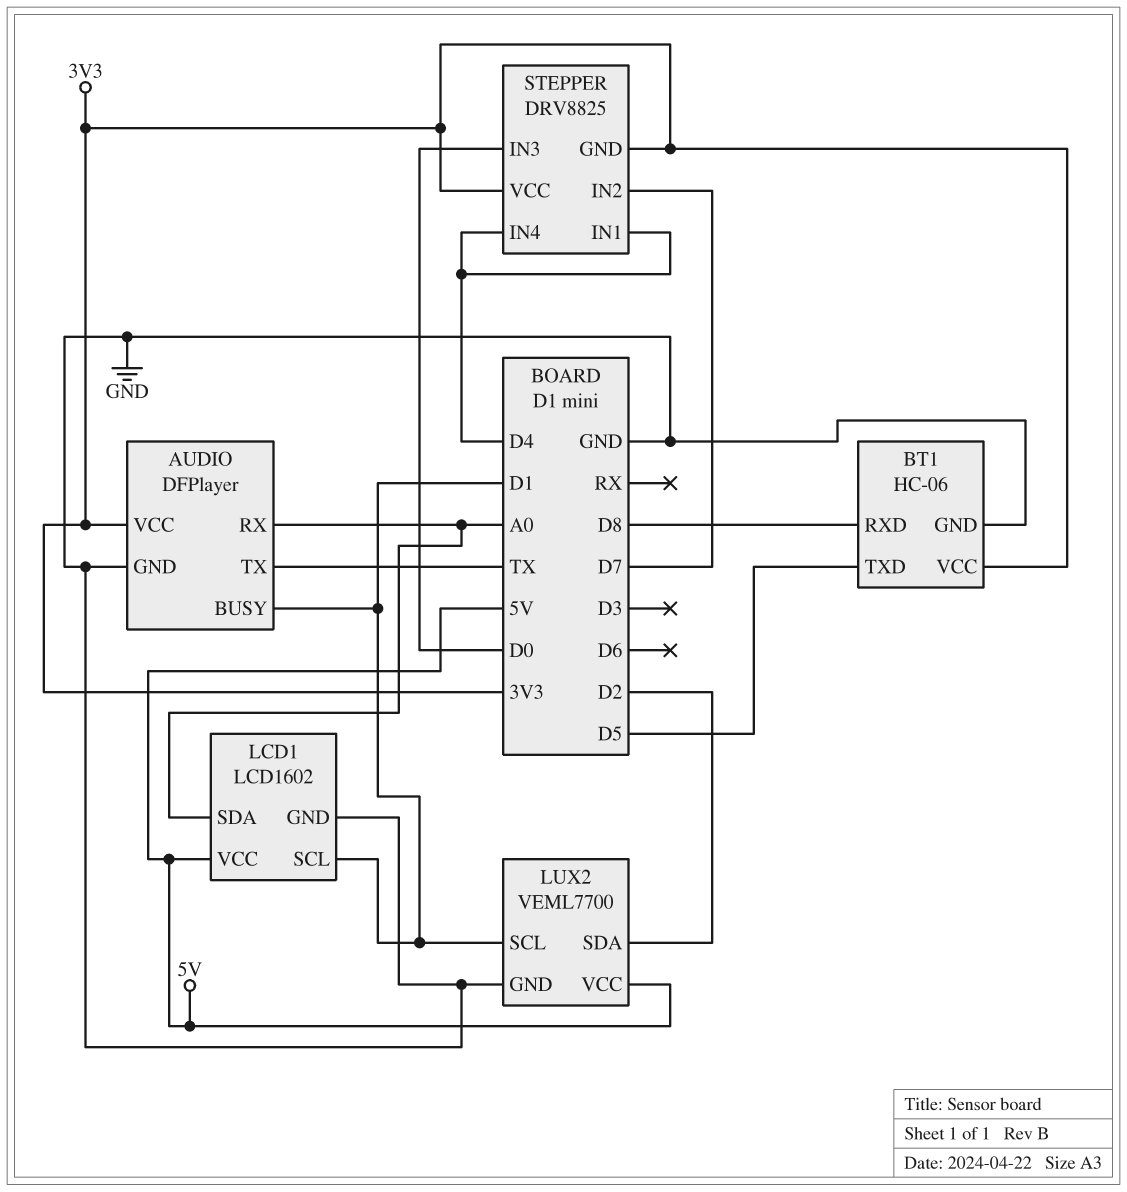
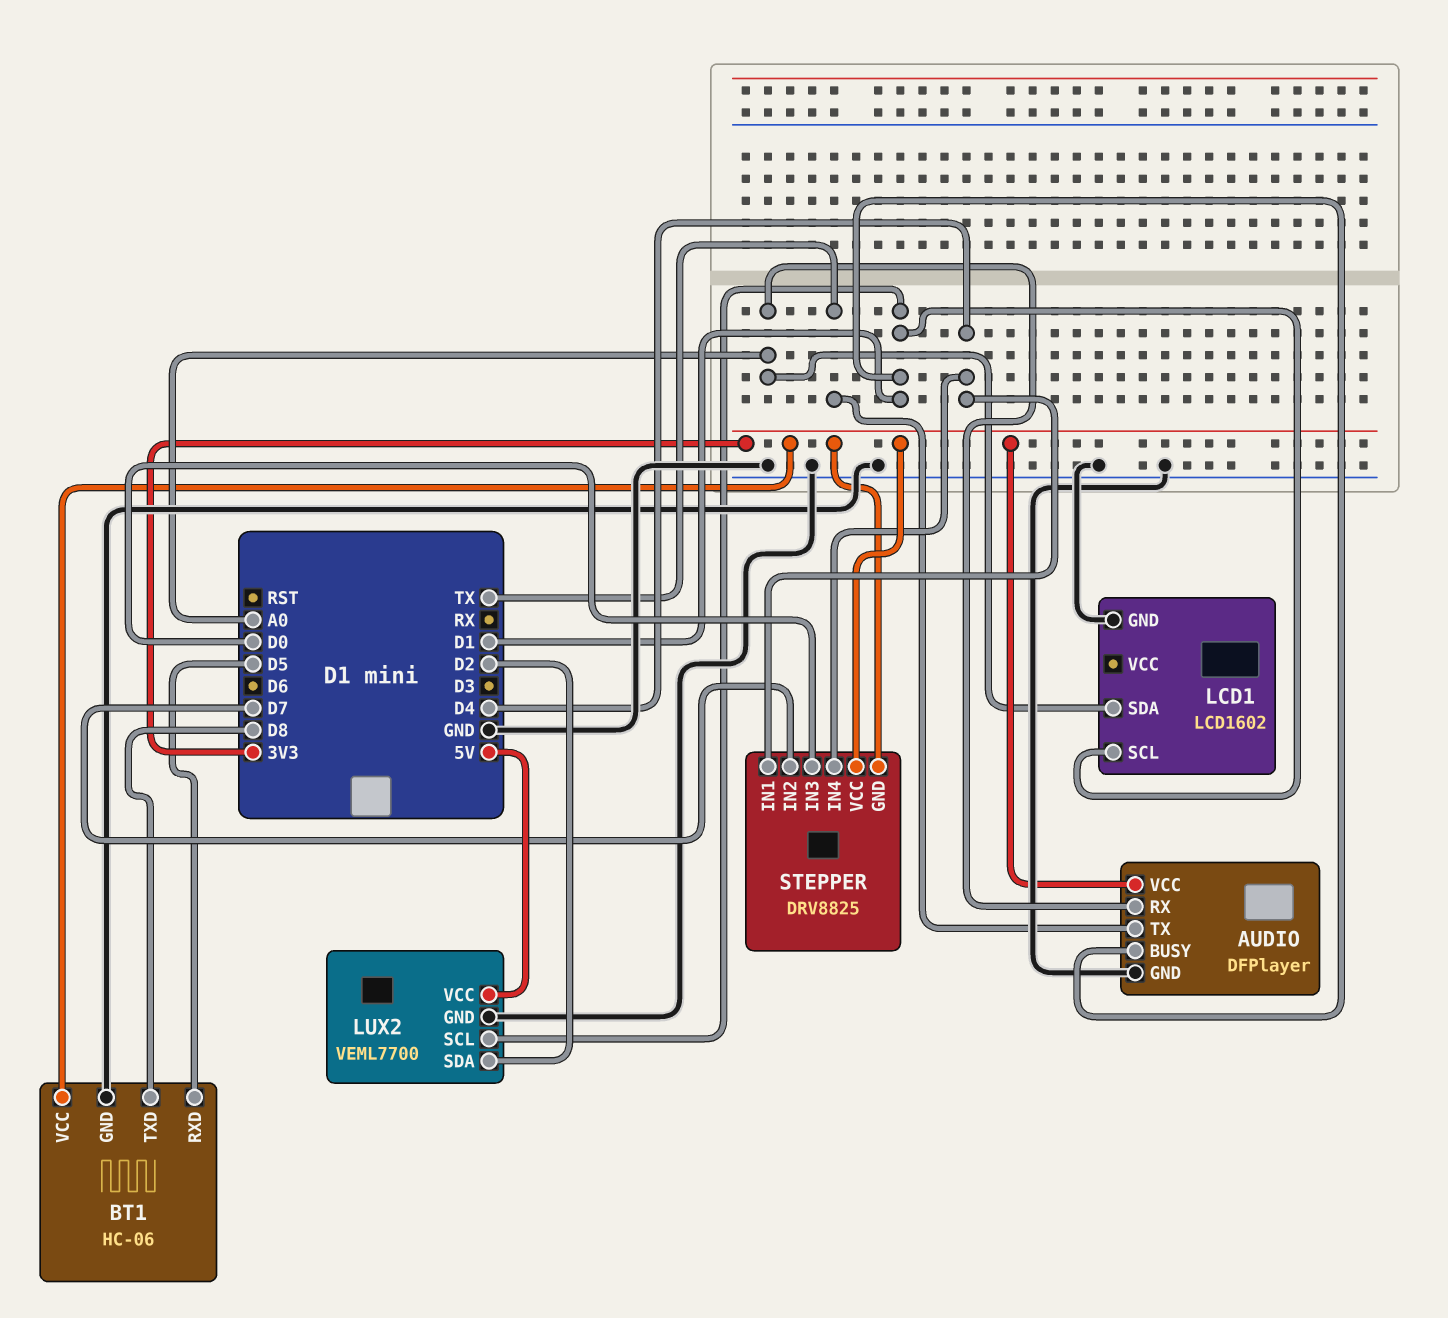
BT1 pin RXD: D8 -> D5
BT1 pin TXD: D5 -> D8
LCD1 pin VCC: 5V -> none

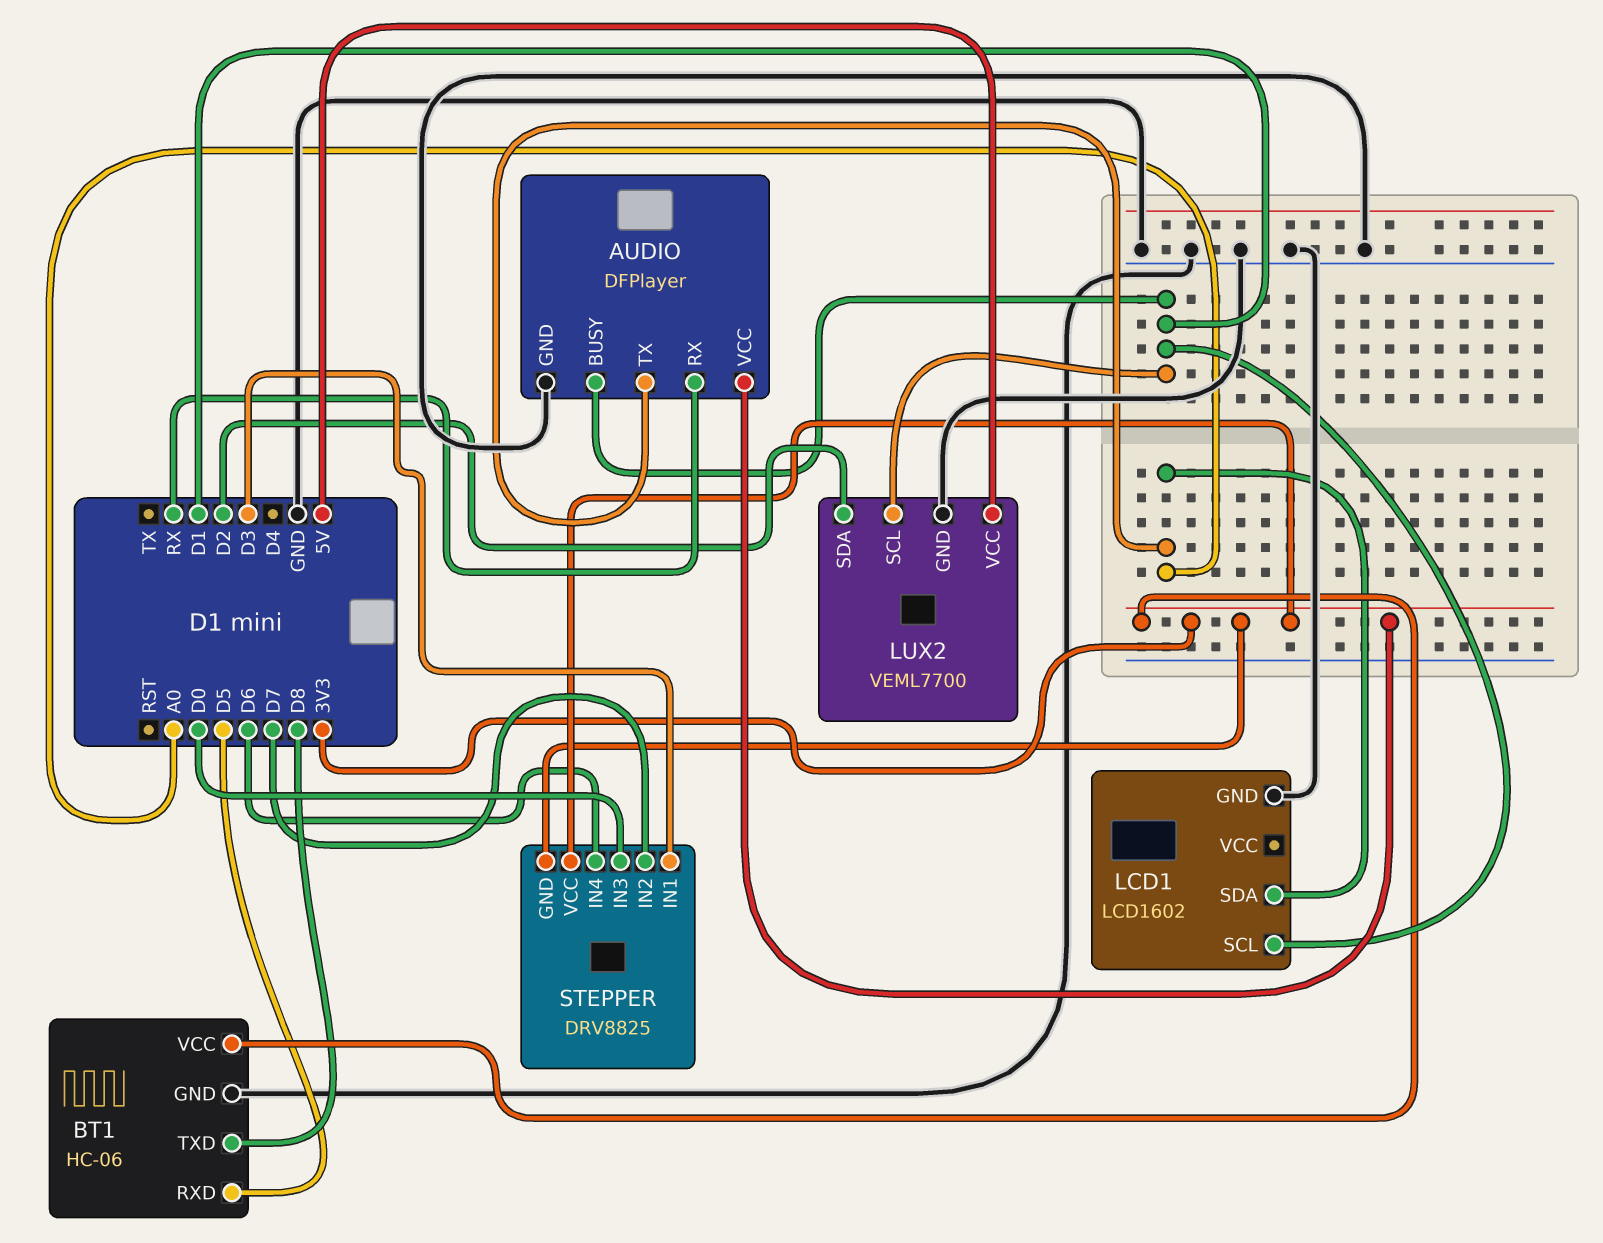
AUDIO pin RX: A0 -> RX
AUDIO pin TX: TX -> A0
STEPPER pin IN1: D4 -> D3
STEPPER pin IN4: D4 -> D6

